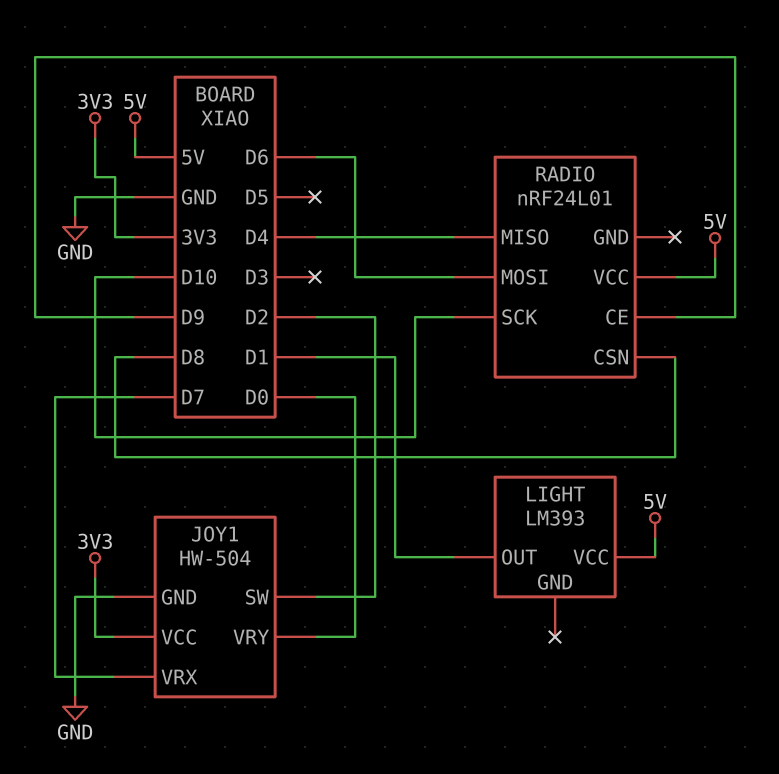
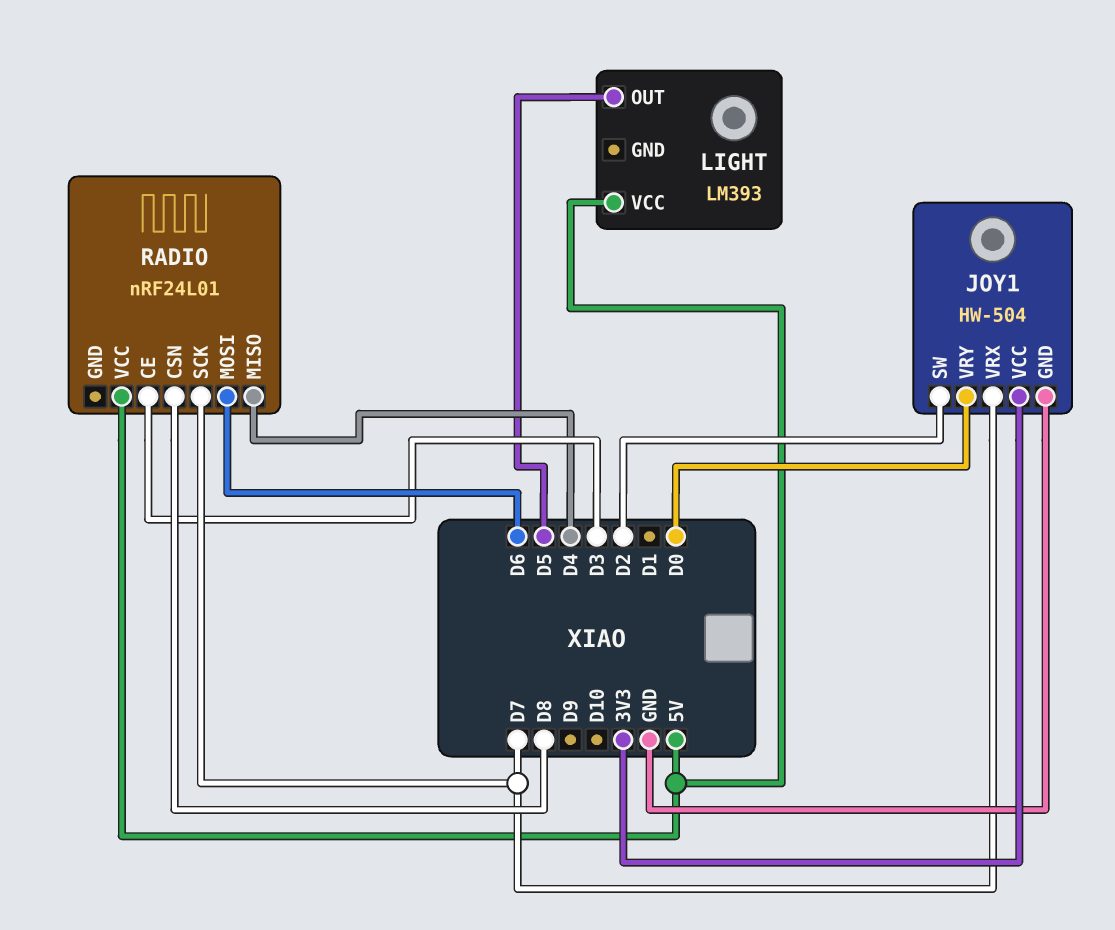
LIGHT pin OUT: D1 -> D5
RADIO pin CE: D9 -> D3
RADIO pin SCK: D10 -> D7

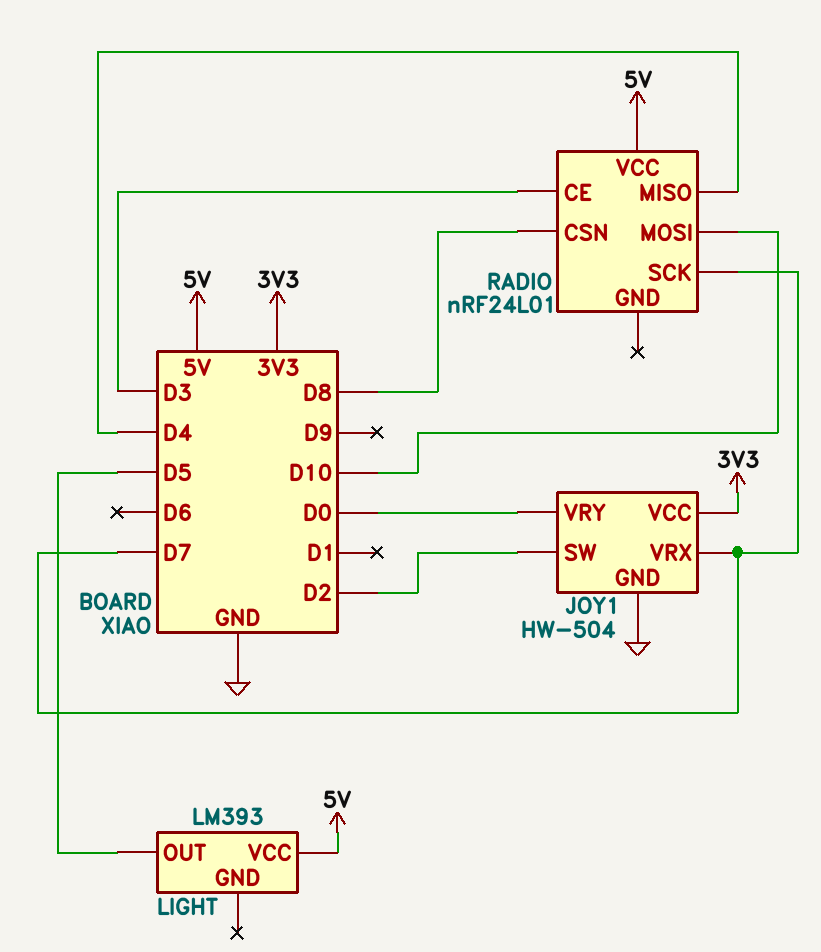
RADIO pin MOSI: D6 -> D10

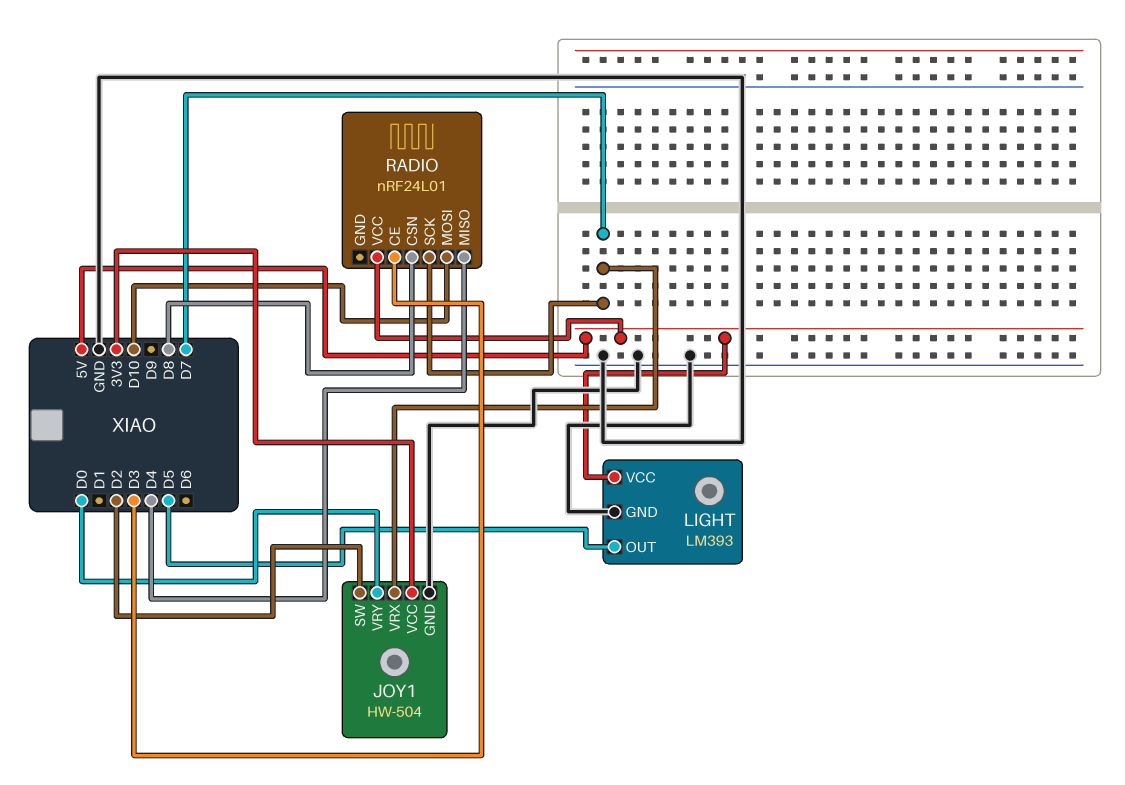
LIGHT pin GND: none -> GND

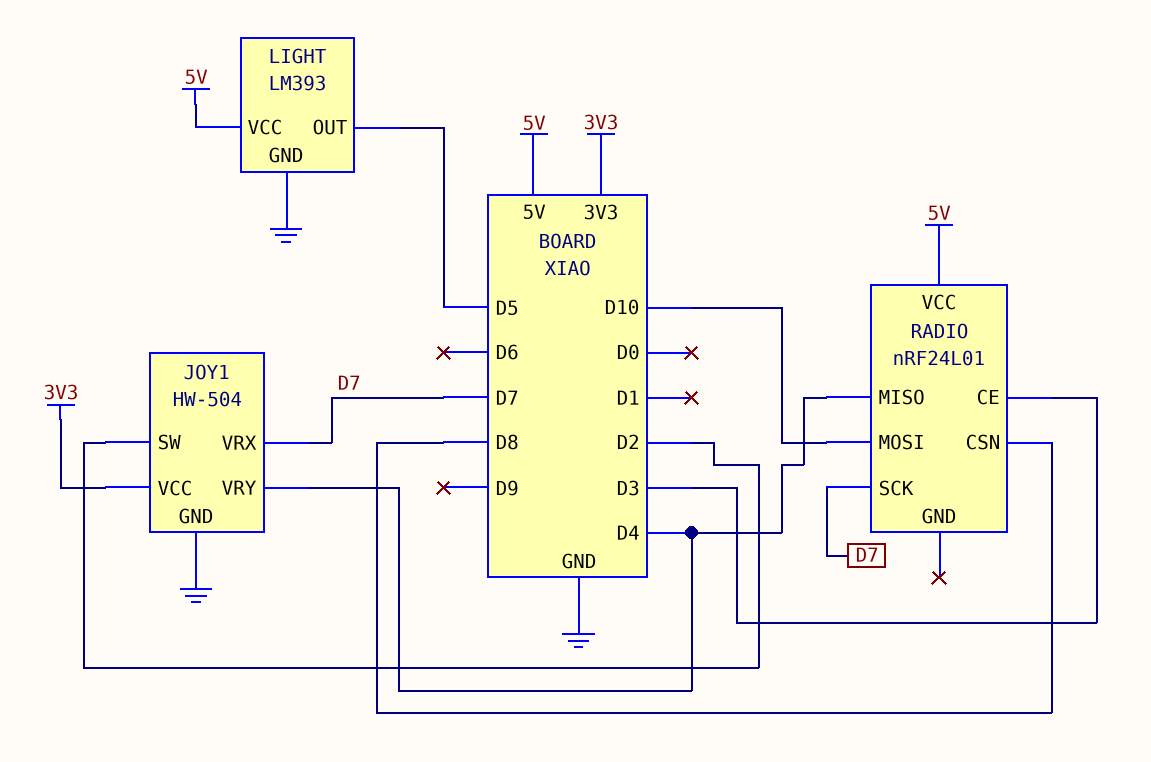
JOY1 pin VRY: D0 -> D4

